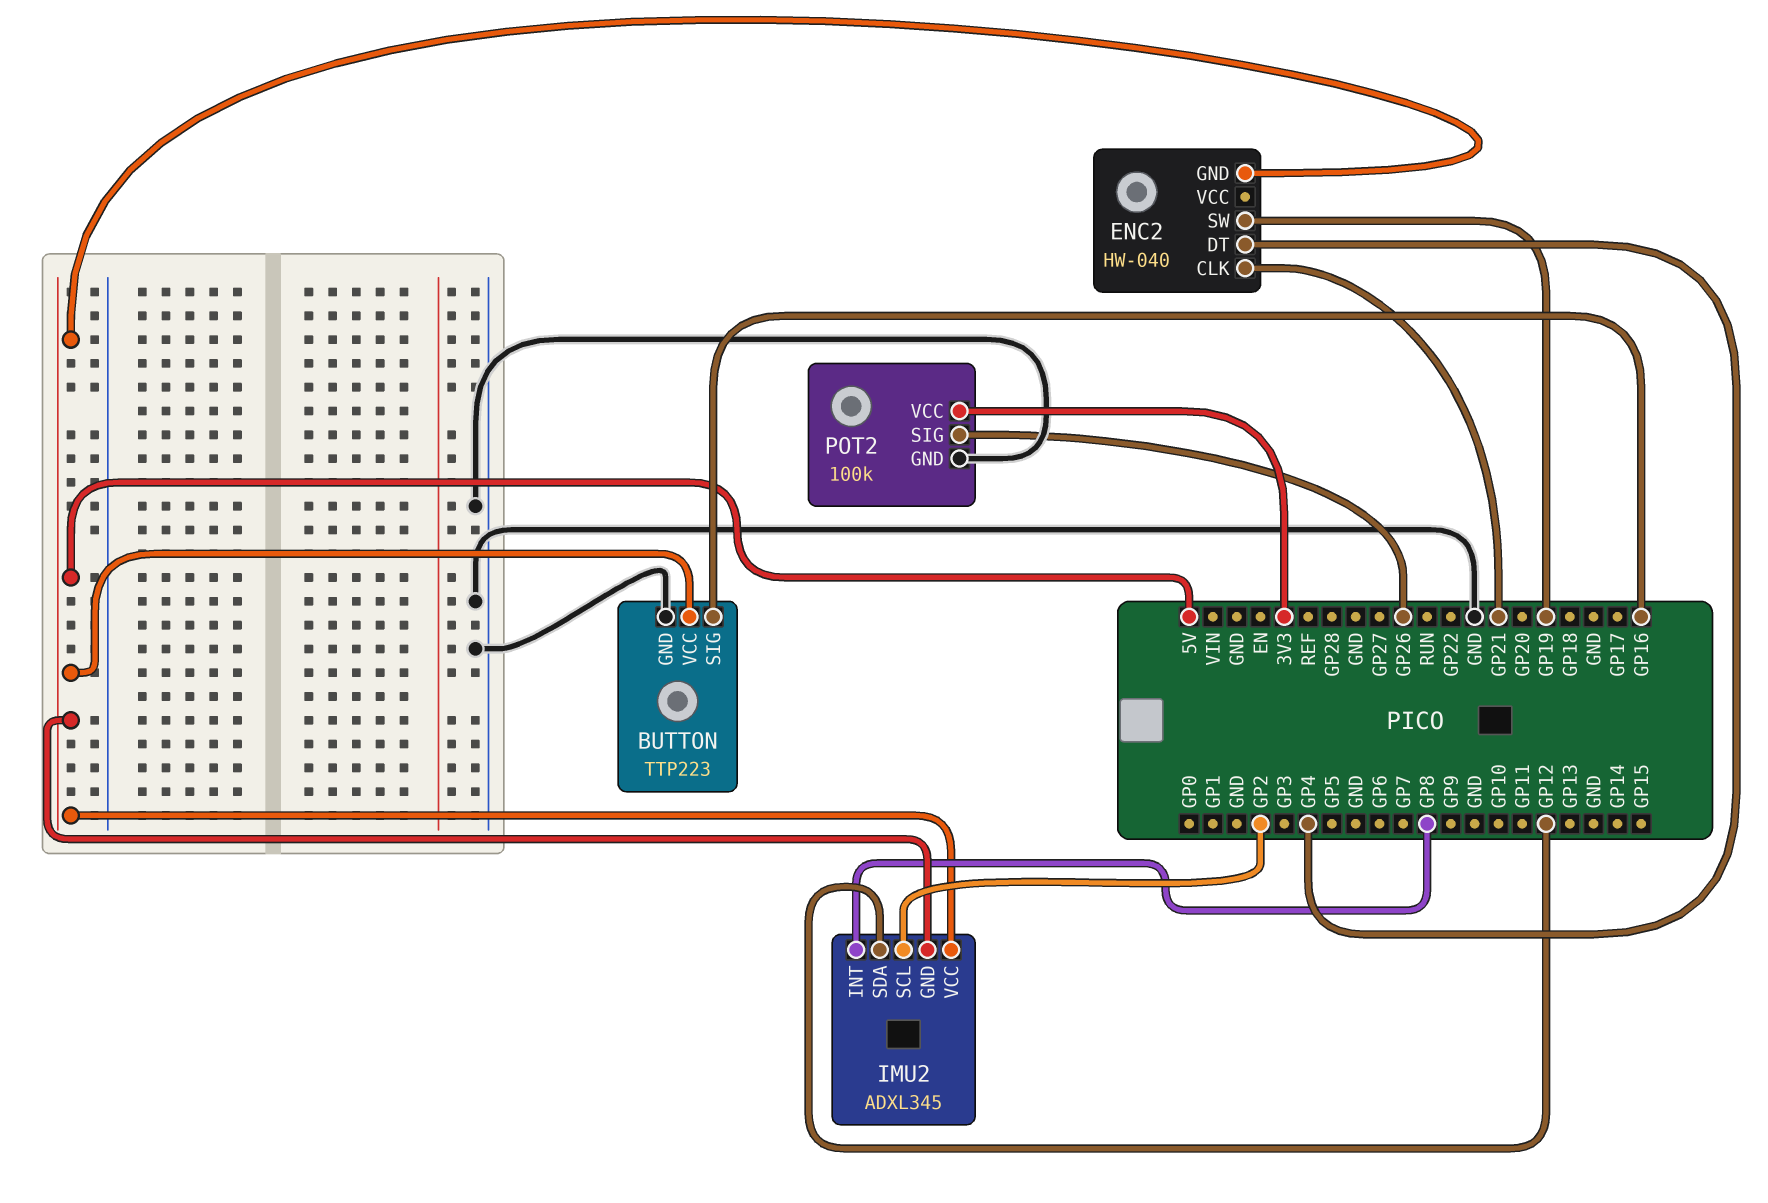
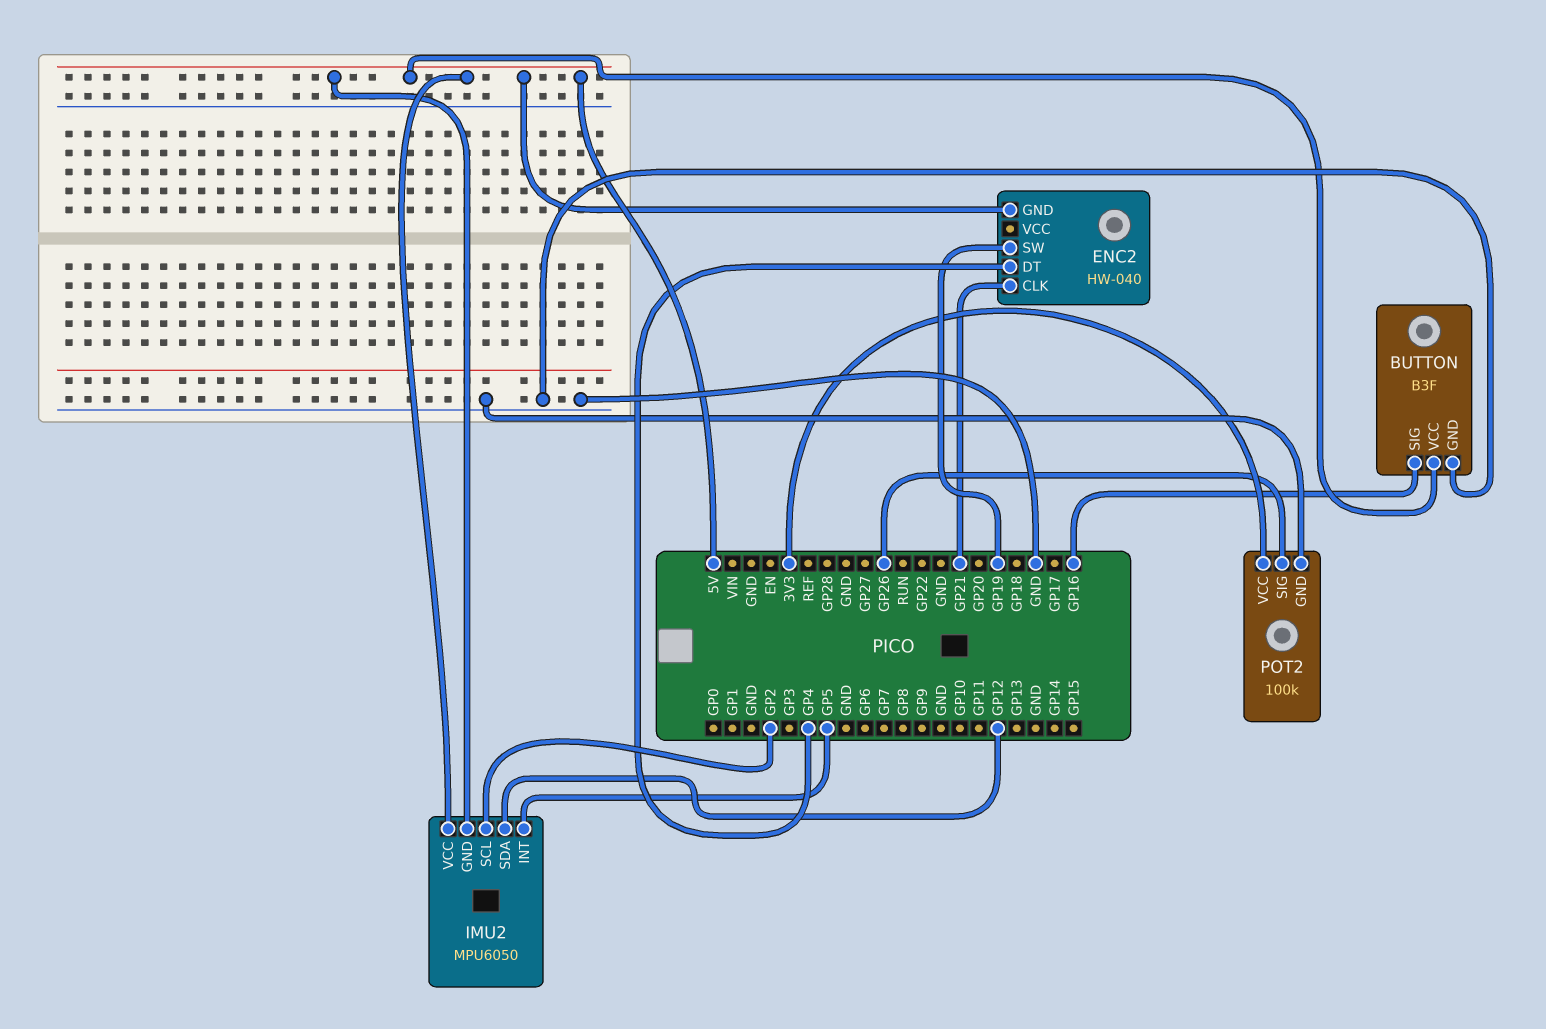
BUTTON: TTP223 -> B3F
IMU2: ADXL345 -> MPU6050
IMU2 pin INT: GP8 -> GP5

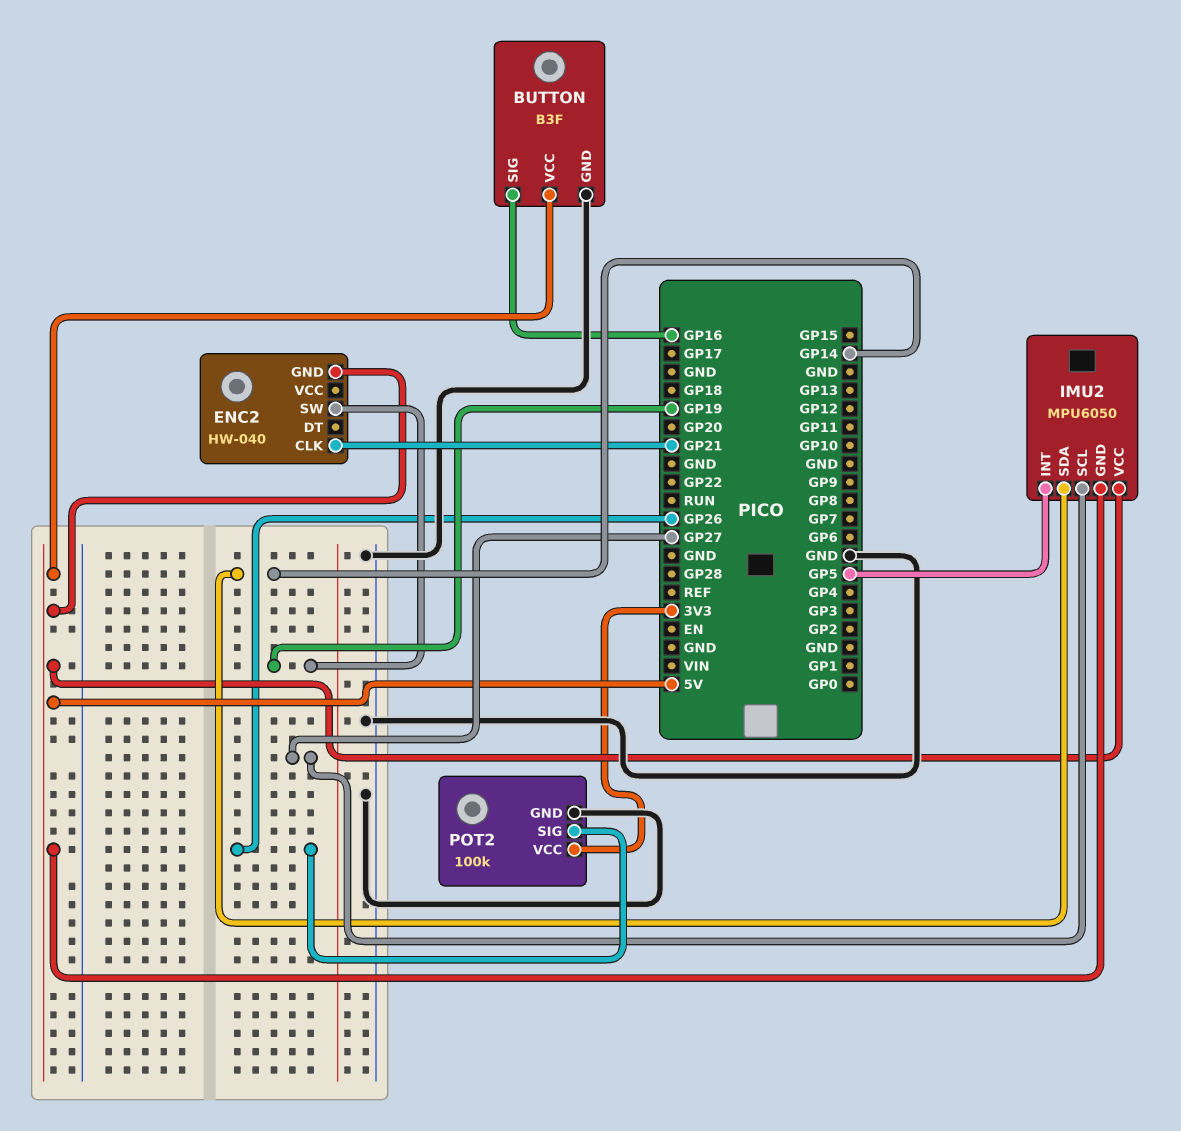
ENC2 pin DT: GP4 -> none
IMU2 pin SCL: GP2 -> GP27
IMU2 pin SDA: GP12 -> GP14

